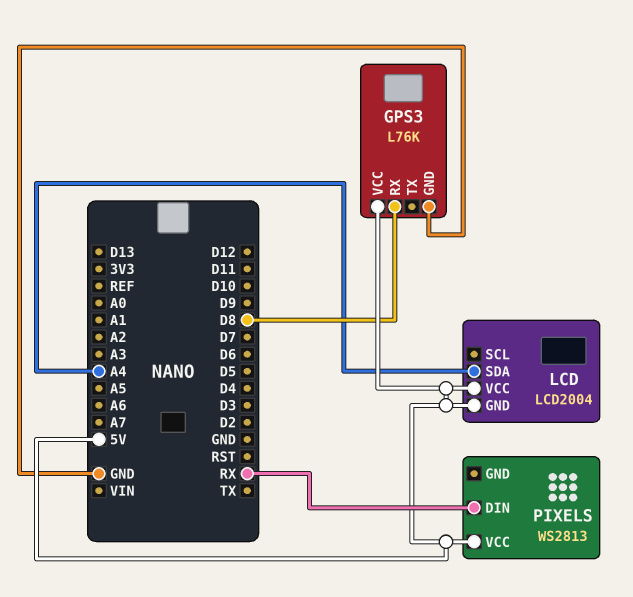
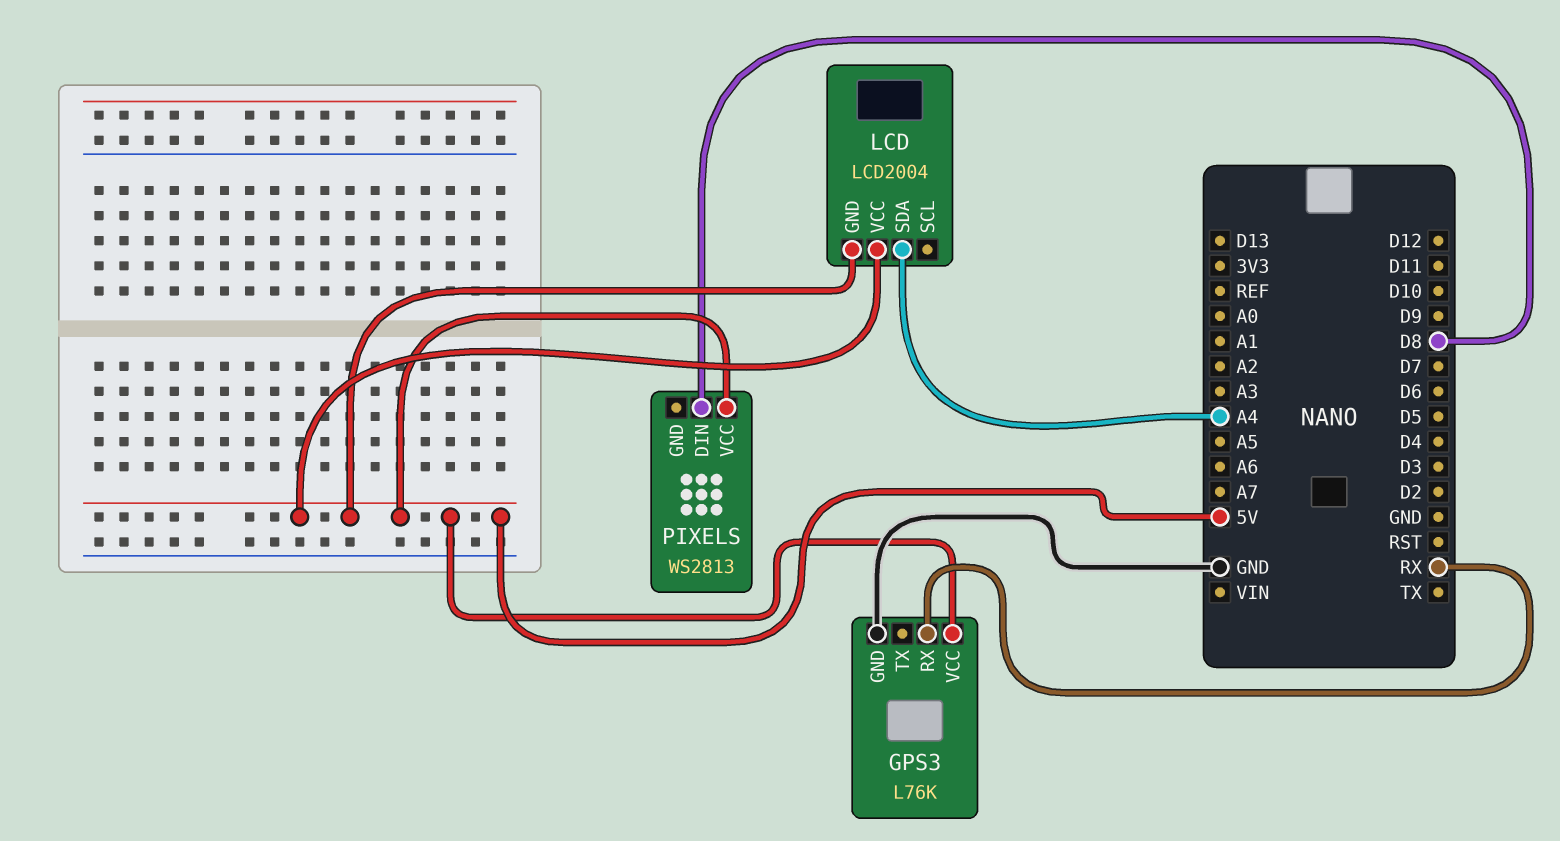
GPS3 pin RX: D8 -> RX
PIXELS pin DIN: RX -> D8

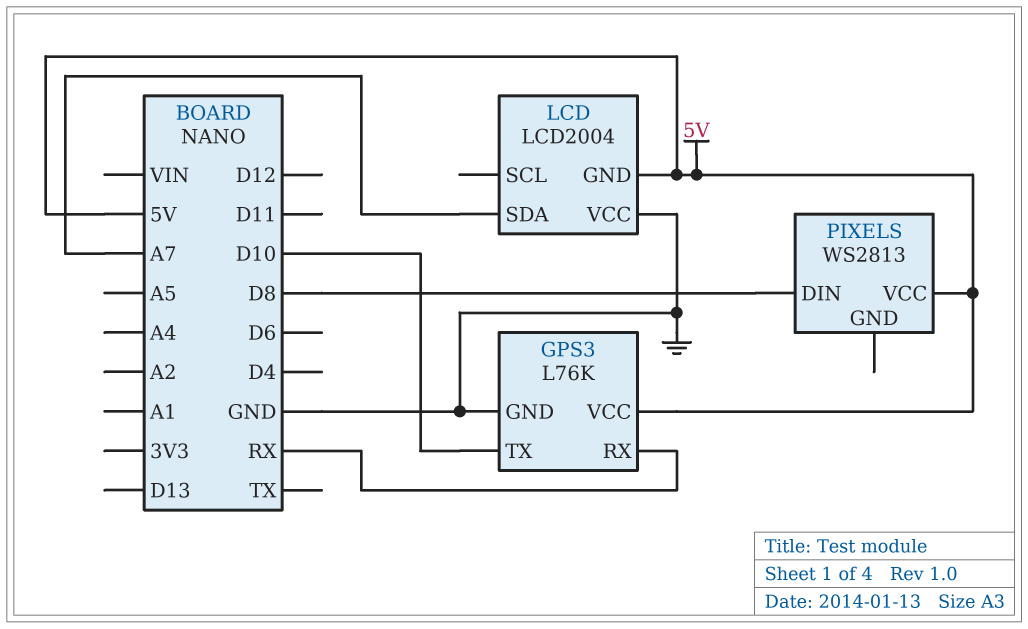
GPS3 pin TX: none -> D10
LCD pin SDA: A4 -> A7
LCD pin VCC: 5V -> GND

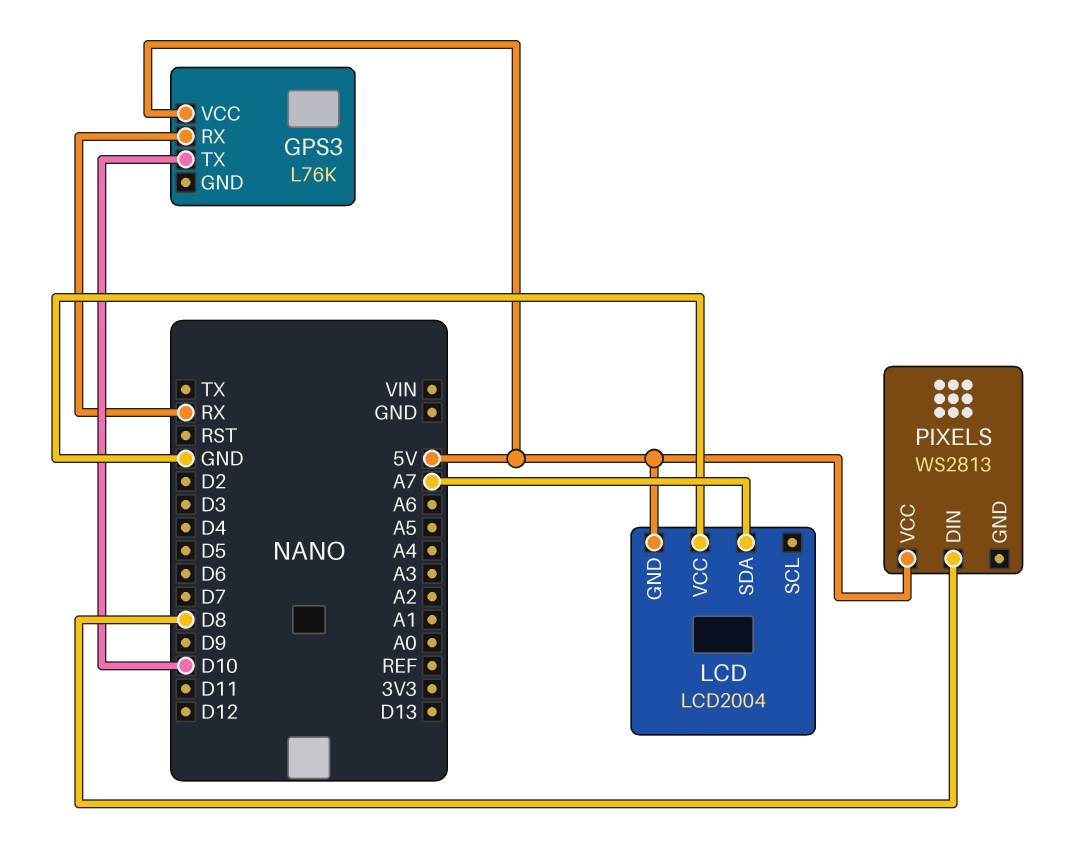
GPS3 pin GND: GND -> none

